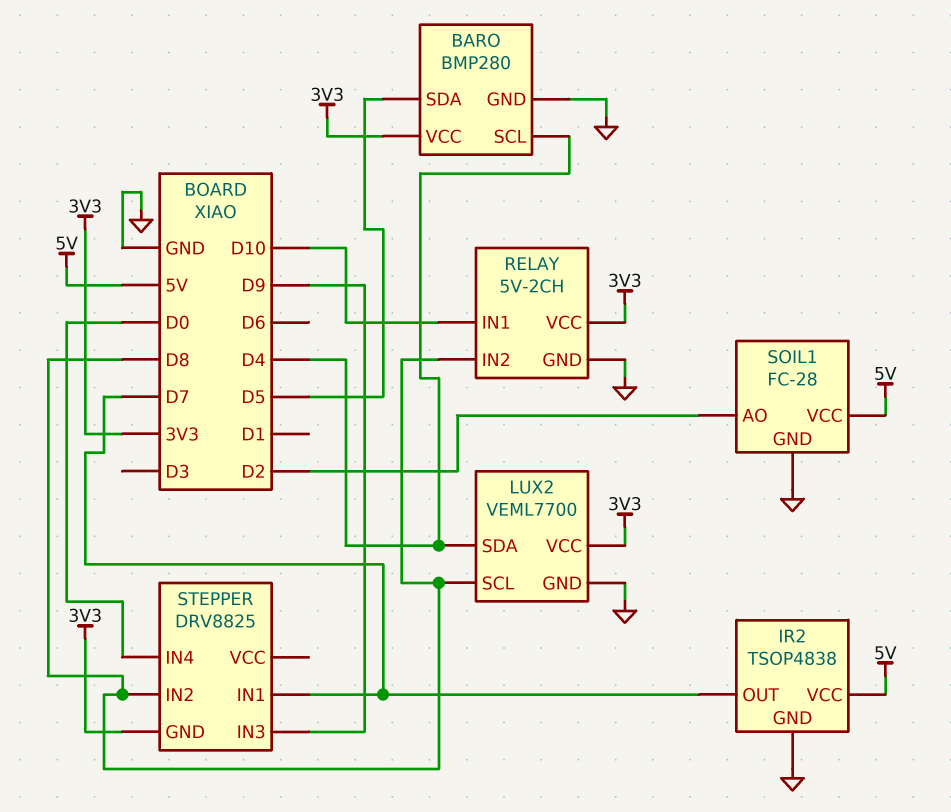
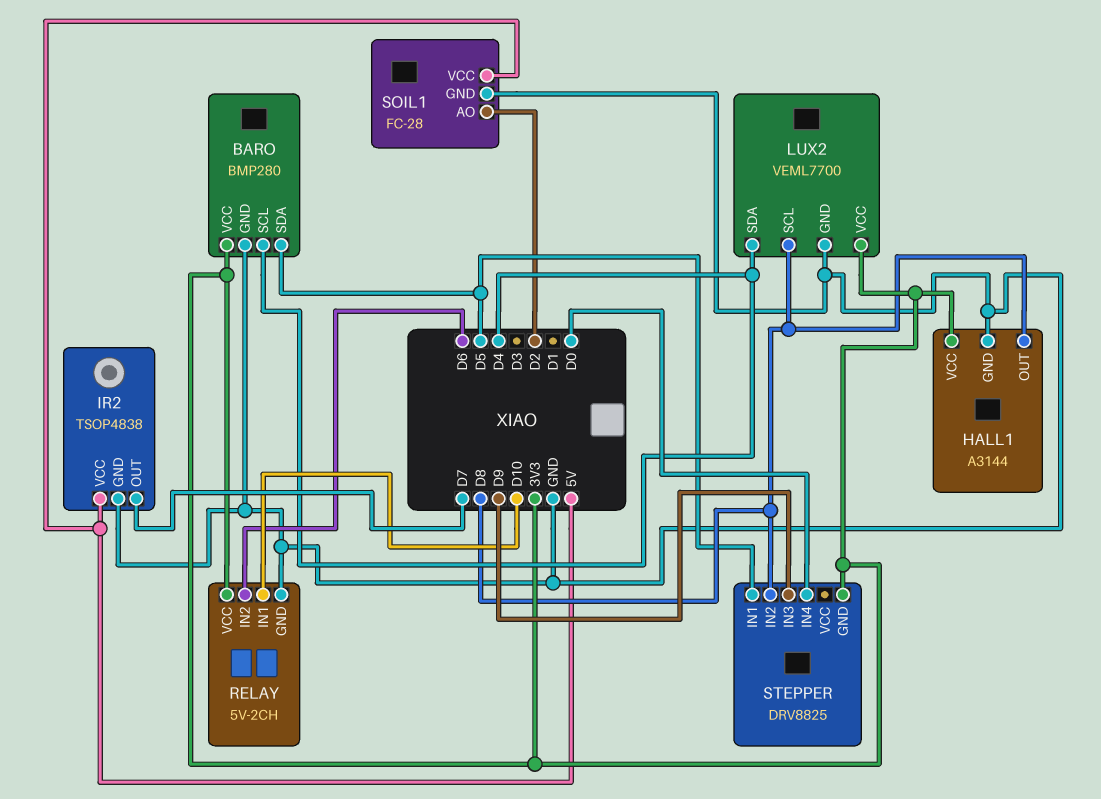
HALL1: none -> A3144
HALL1 pin GND: none -> GND
HALL1 pin OUT: none -> D8
HALL1 pin VCC: none -> 3V3
RELAY pin IN2: D8 -> D6
STEPPER pin IN1: D7 -> D5

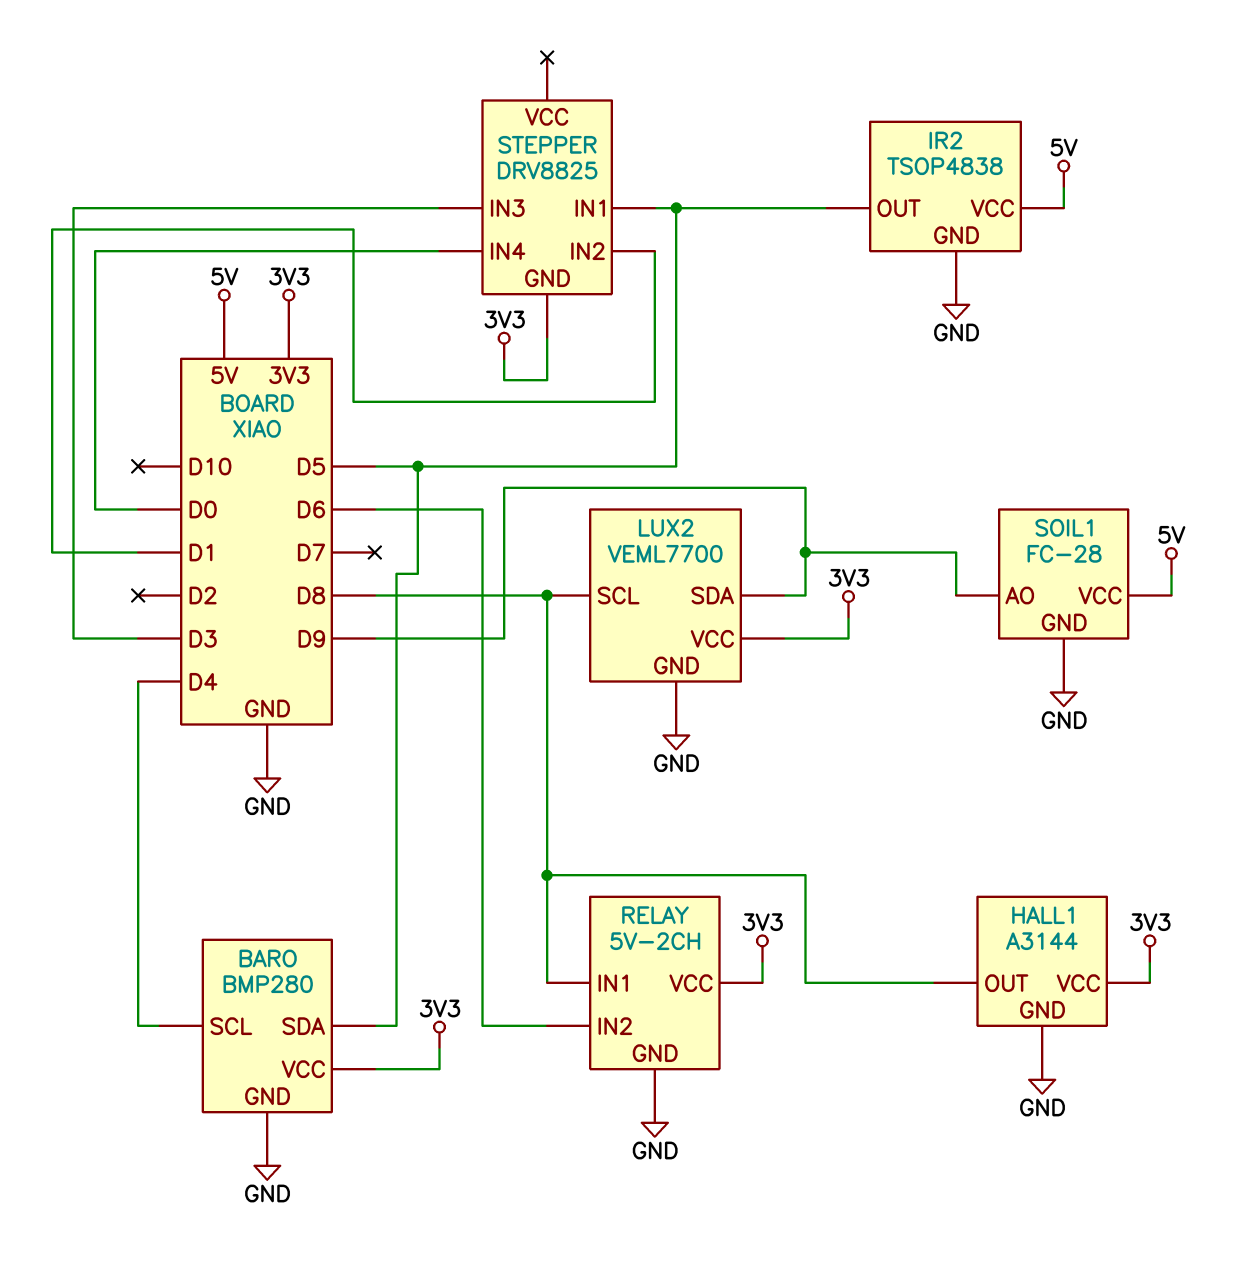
IR2 pin OUT: D7 -> D5
LUX2 pin SDA: D4 -> D9
RELAY pin IN1: D10 -> D8
SOIL1 pin AO: D2 -> D9
STEPPER pin IN2: D8 -> D1
STEPPER pin IN3: D9 -> D3

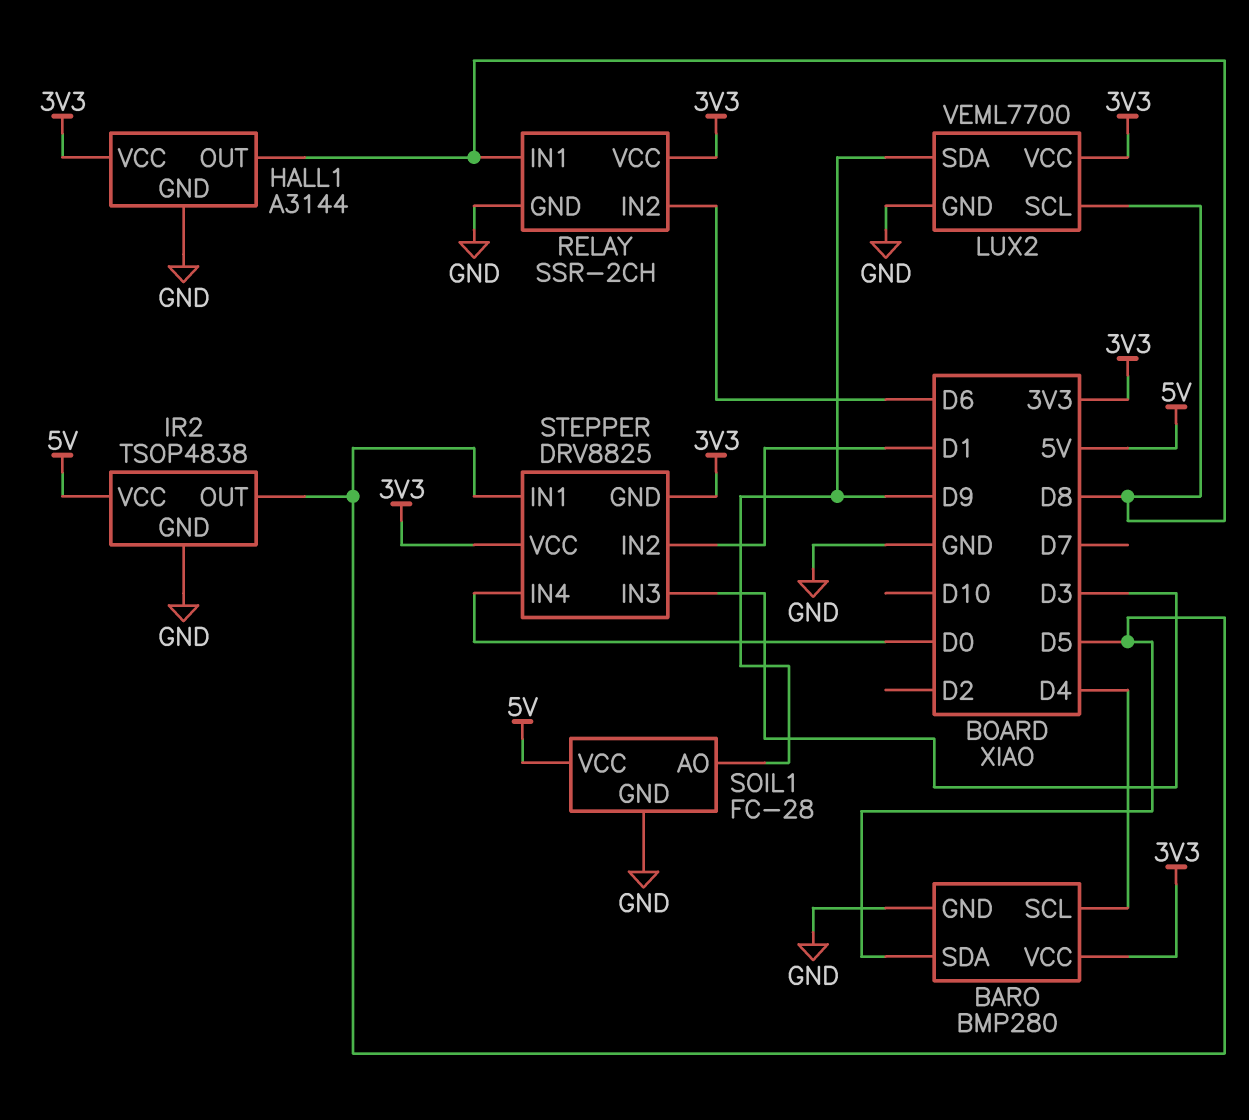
RELAY: 5V-2CH -> SSR-2CH
STEPPER pin VCC: none -> 3V3

